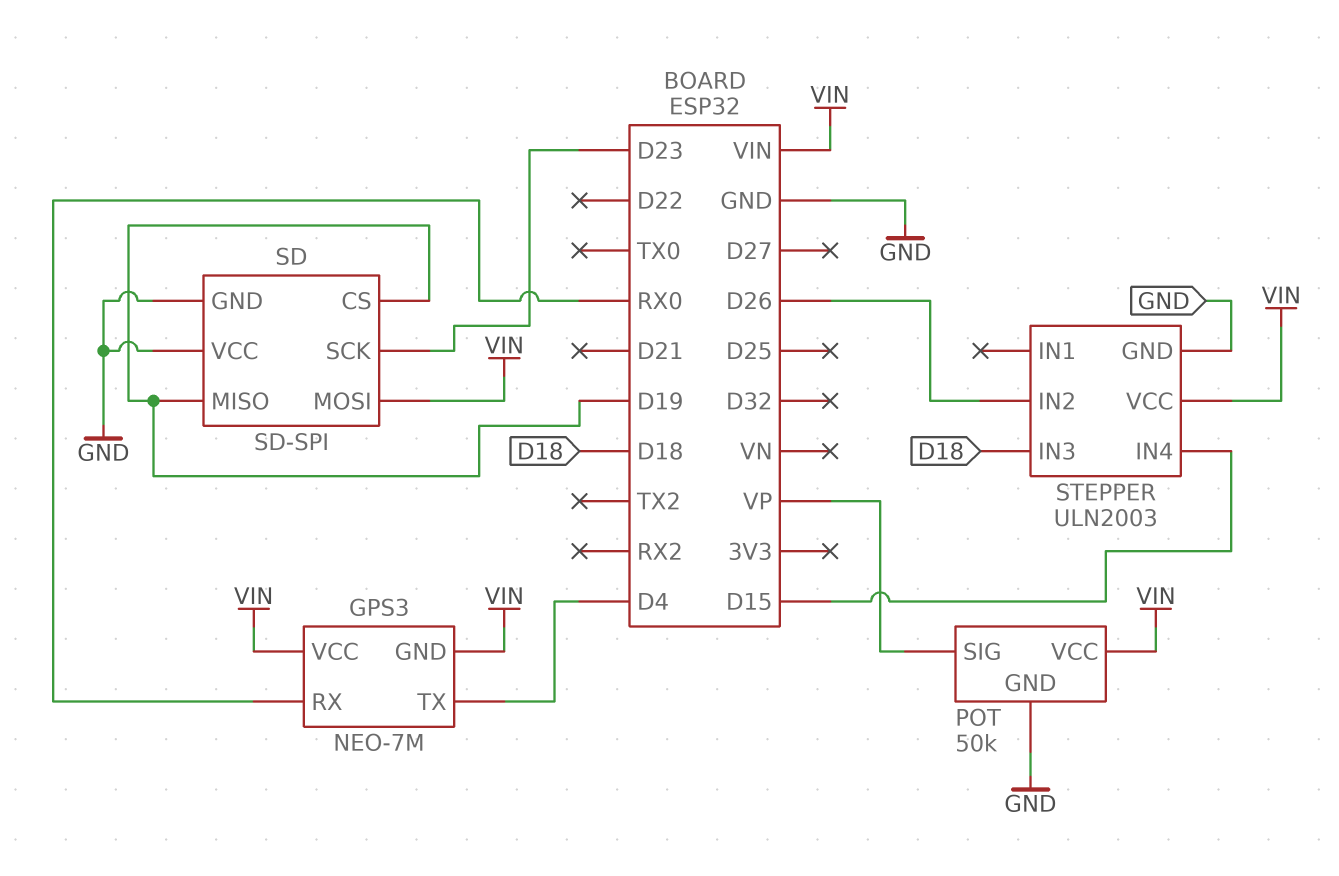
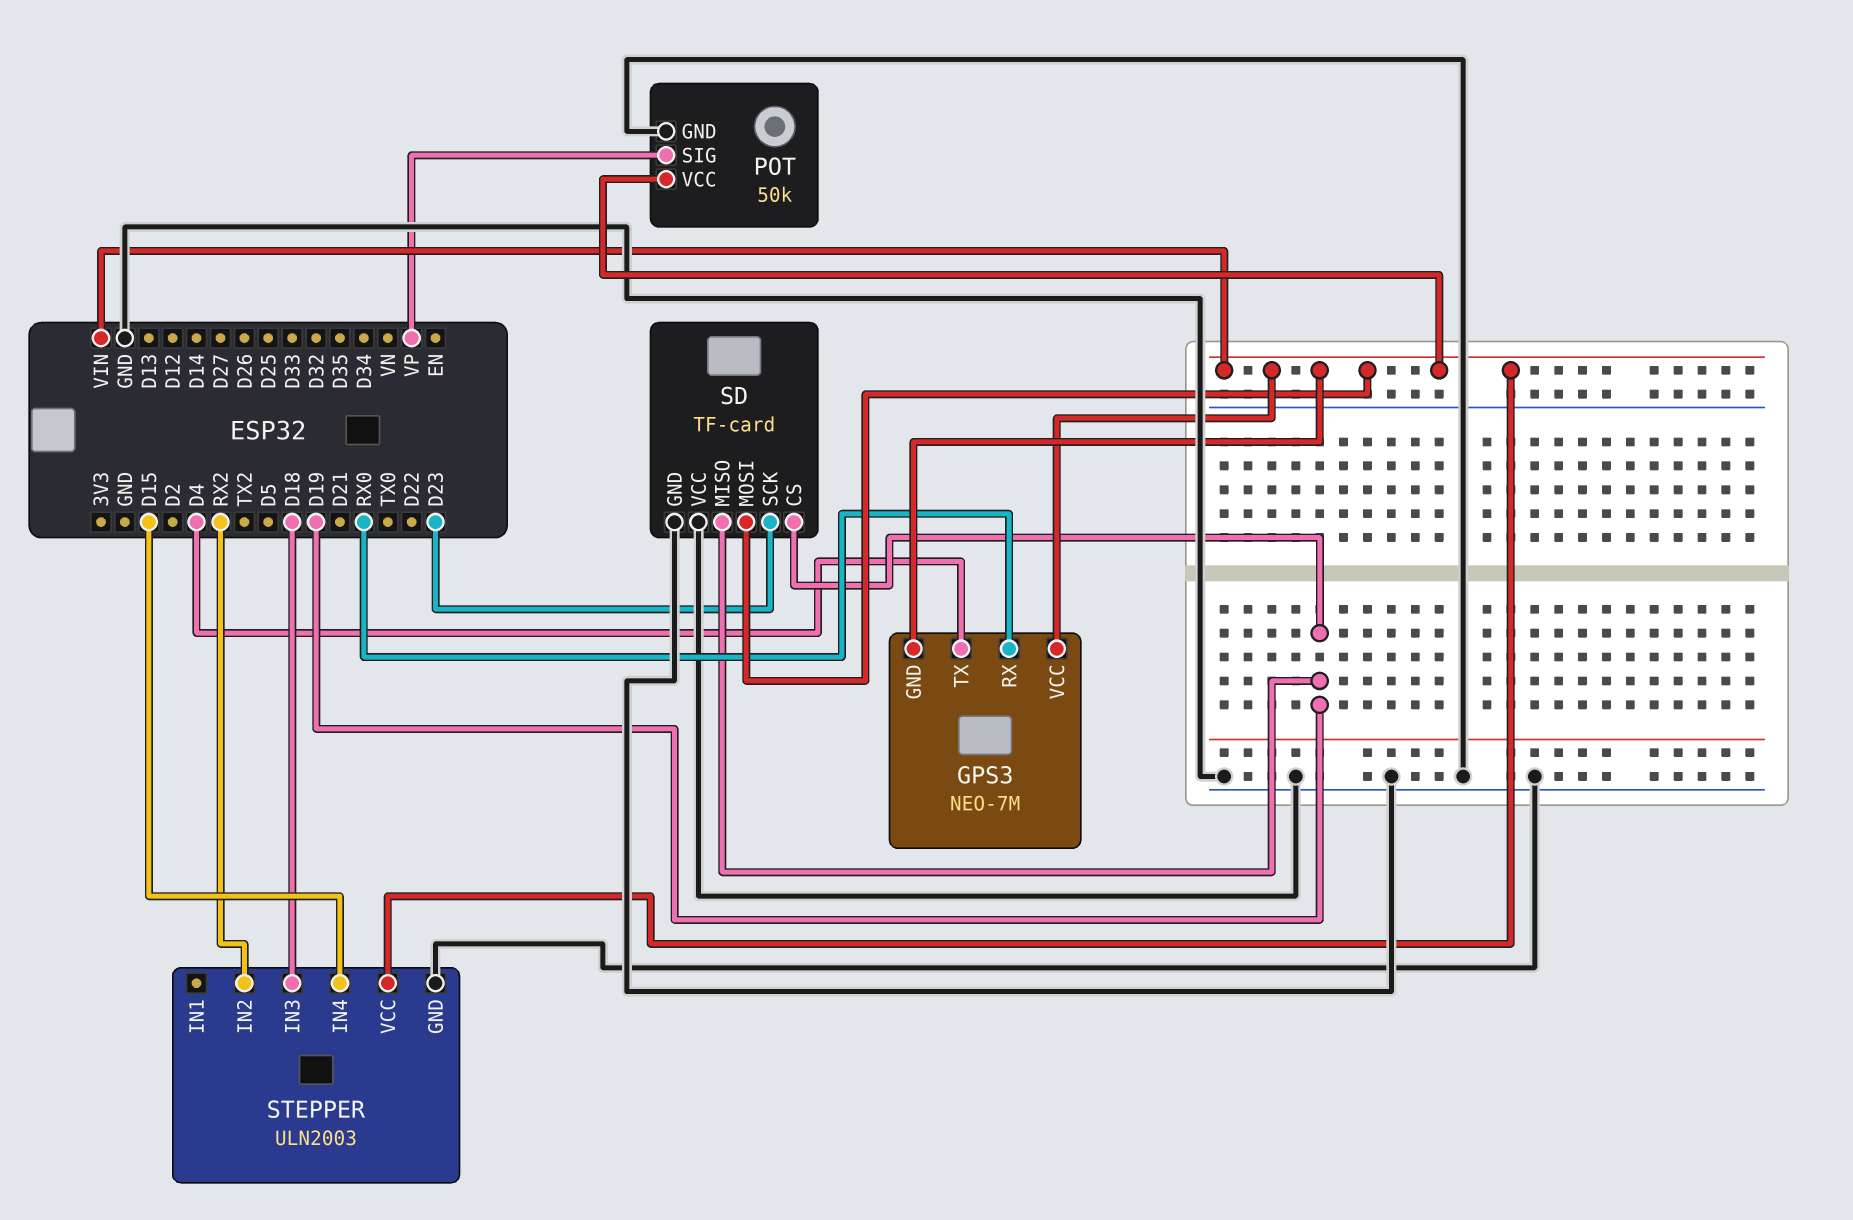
SD: SD-SPI -> TF-card
STEPPER pin IN2: D26 -> RX2

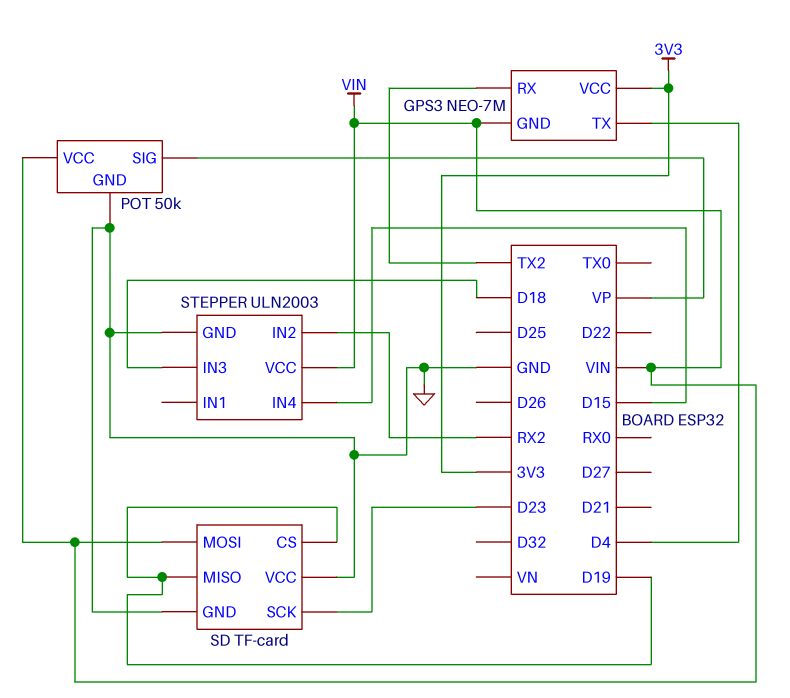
GPS3 pin RX: RX0 -> TX2
GPS3 pin VCC: VIN -> 3V3

